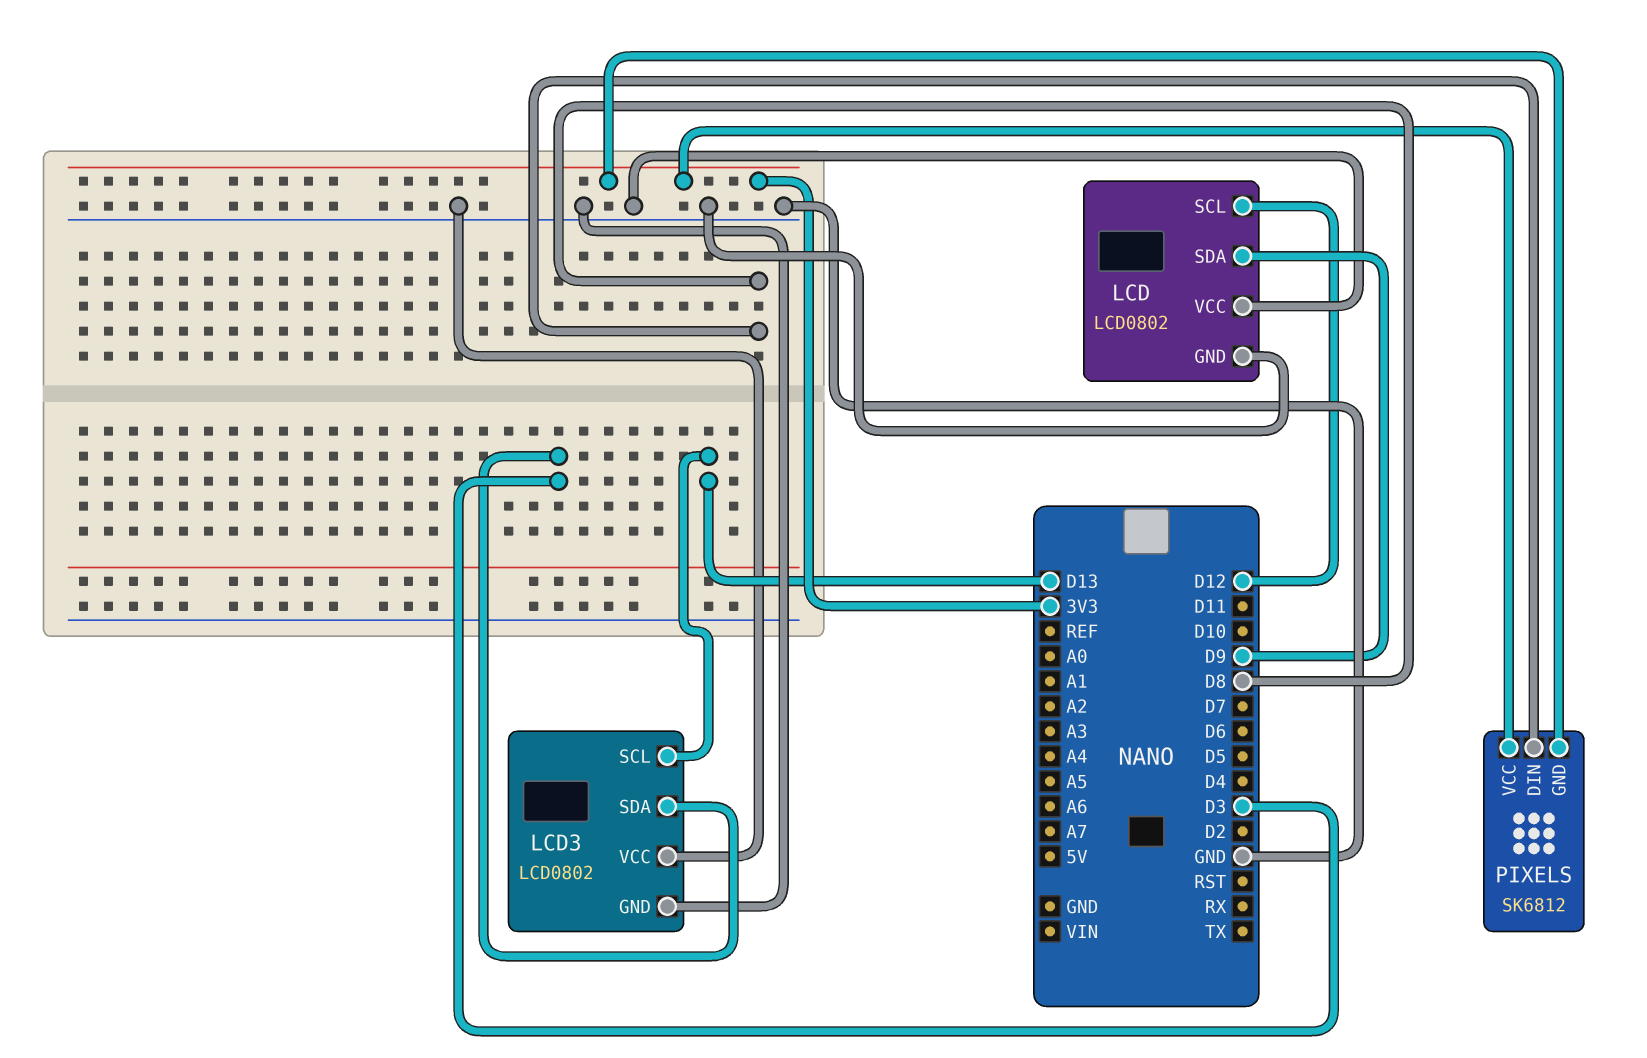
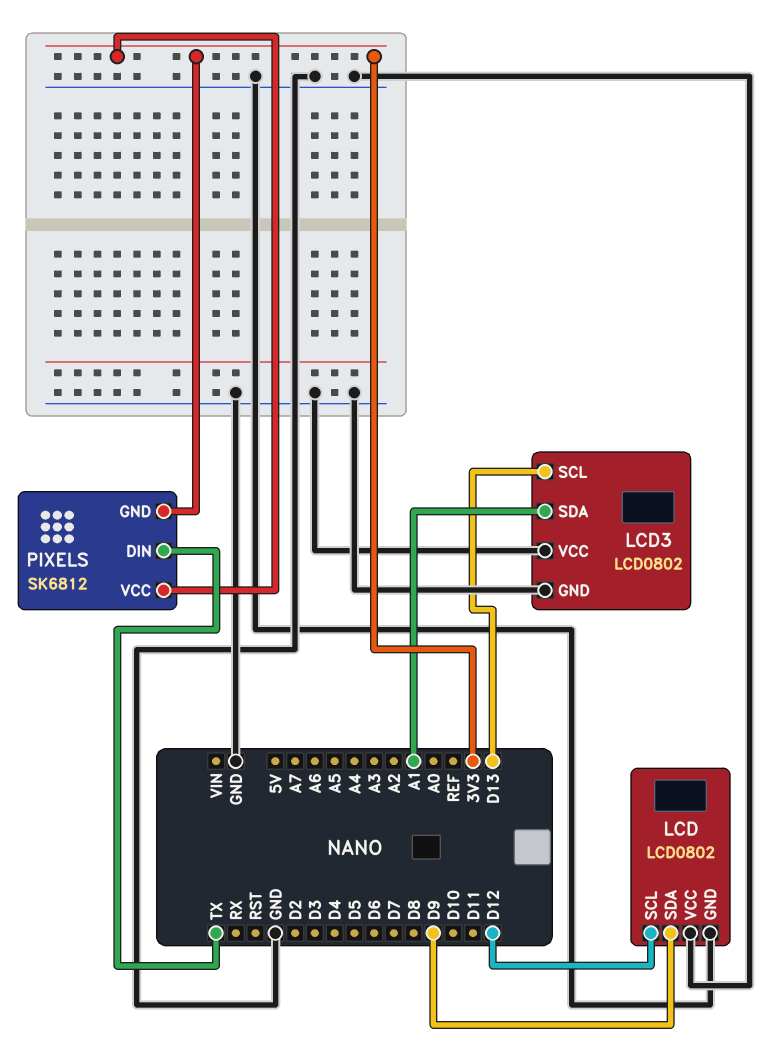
LCD3 pin SDA: D3 -> A1
PIXELS pin DIN: D8 -> TX

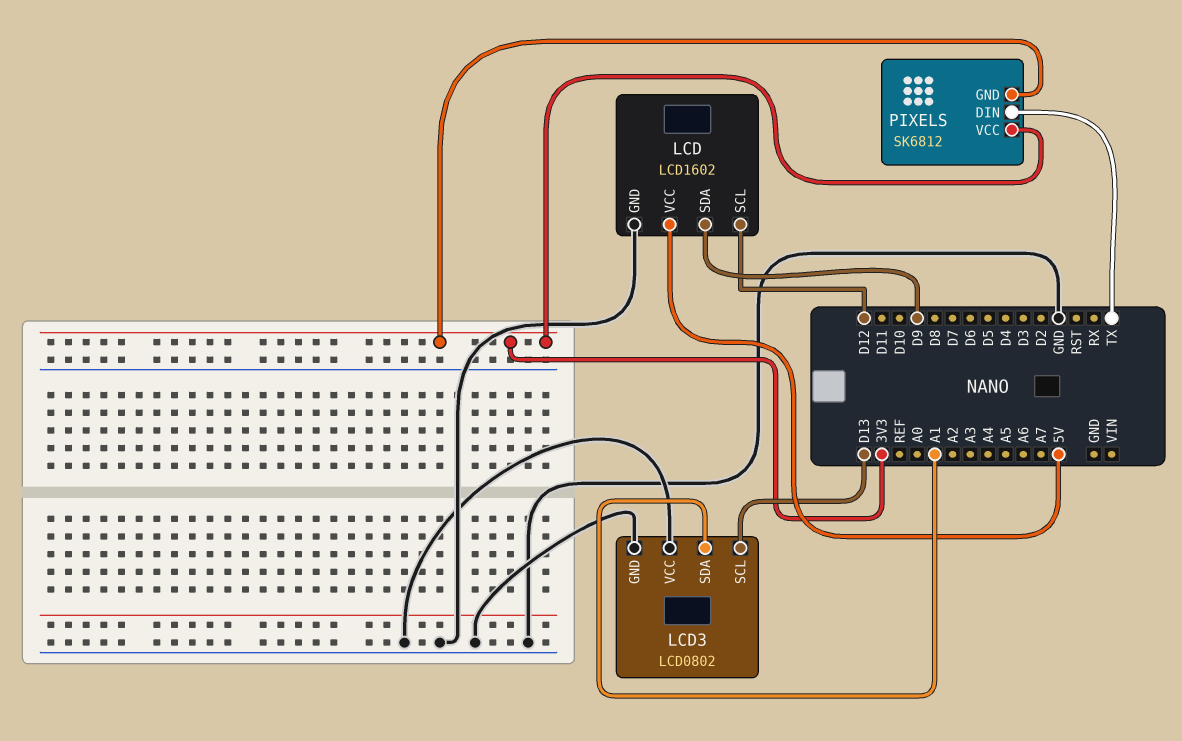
LCD: LCD0802 -> LCD1602
LCD pin VCC: GND -> 5V

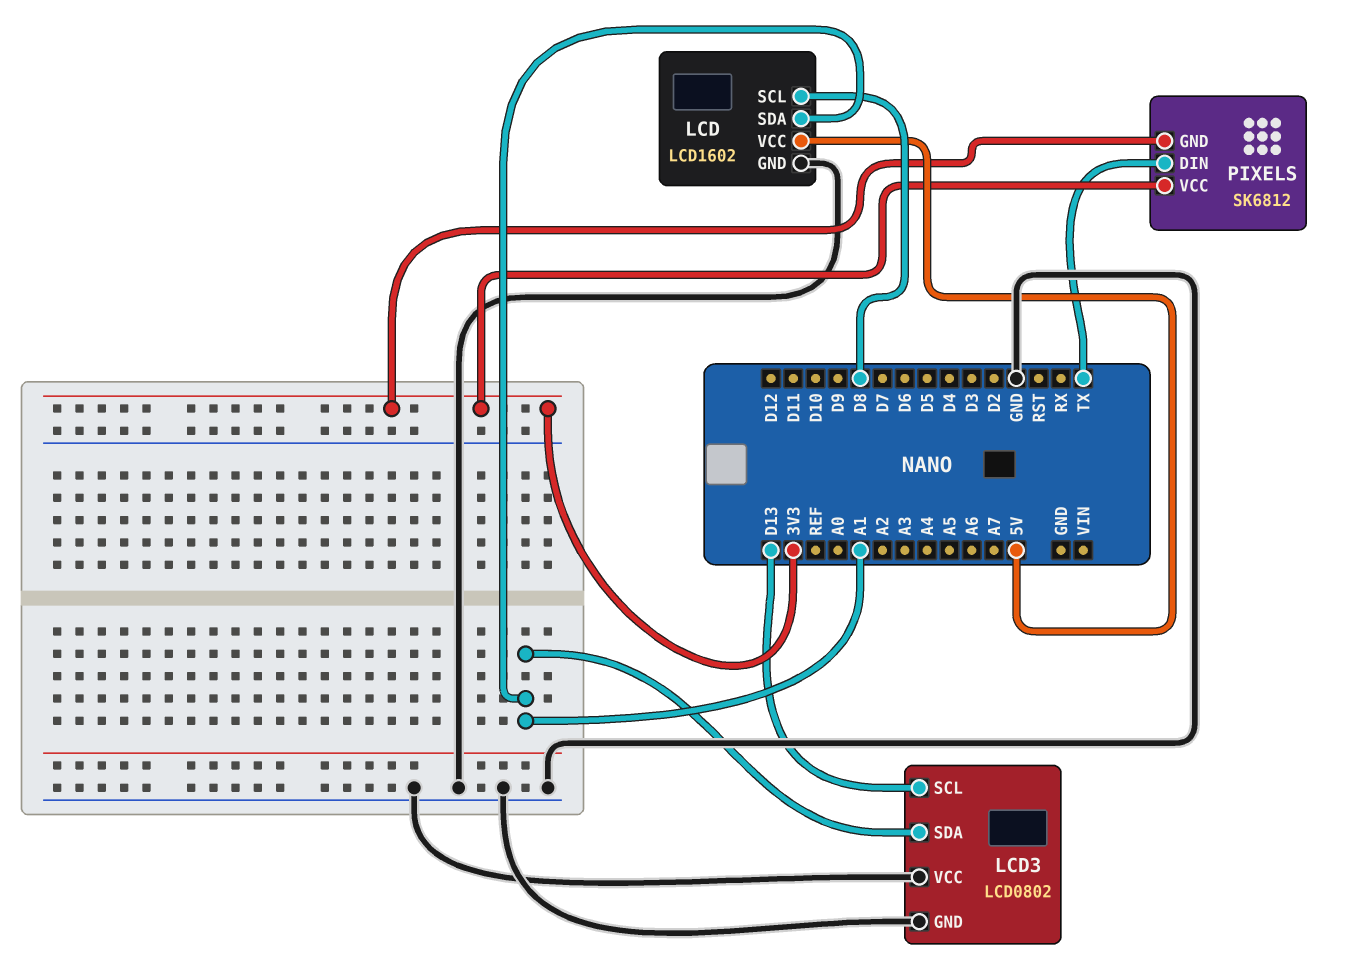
LCD pin SCL: D12 -> D8
LCD pin SDA: D9 -> A1

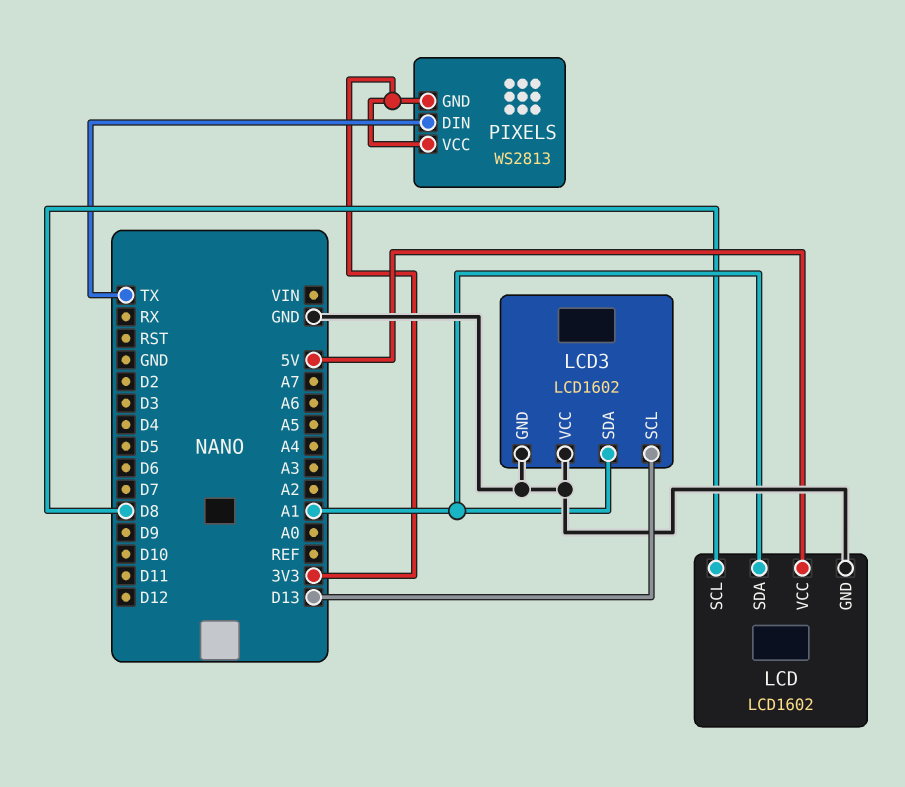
LCD3: LCD0802 -> LCD1602
PIXELS: SK6812 -> WS2813

